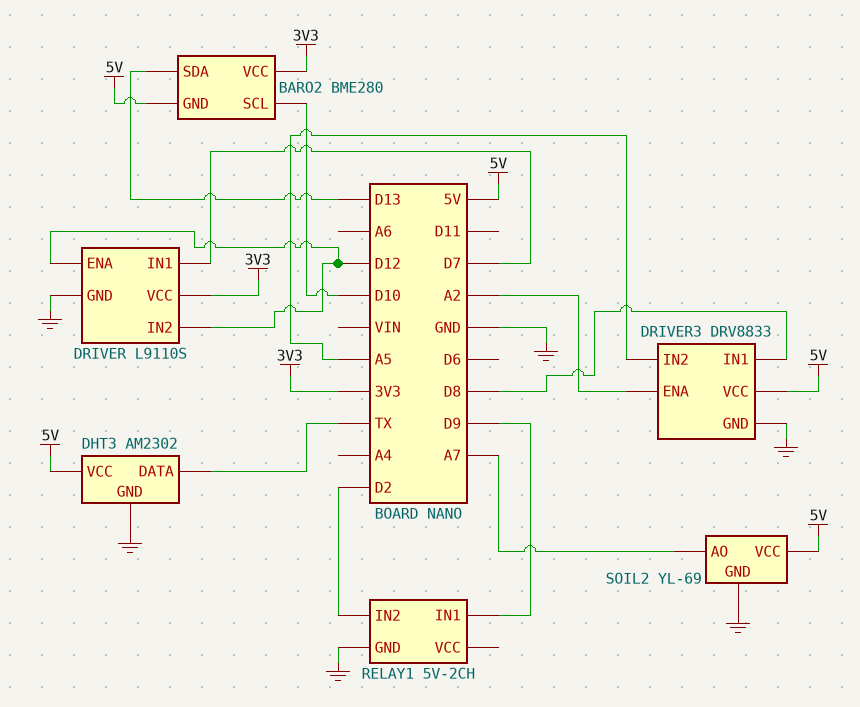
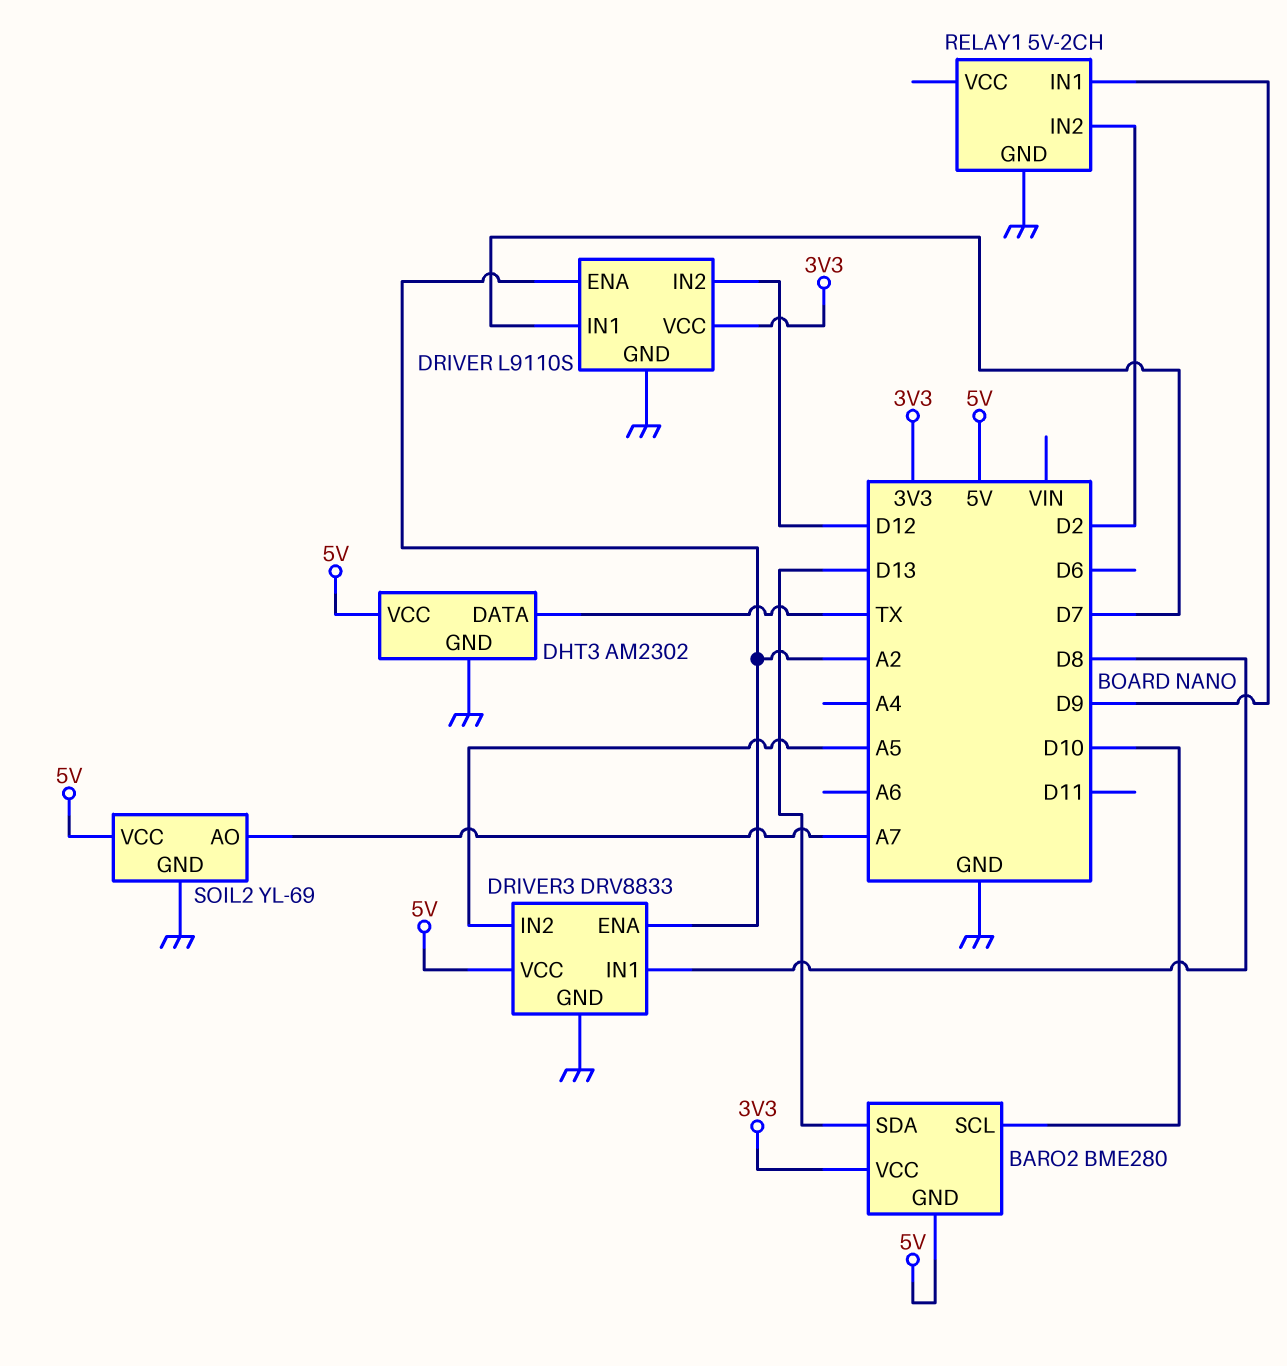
DRIVER pin ENA: D12 -> A2

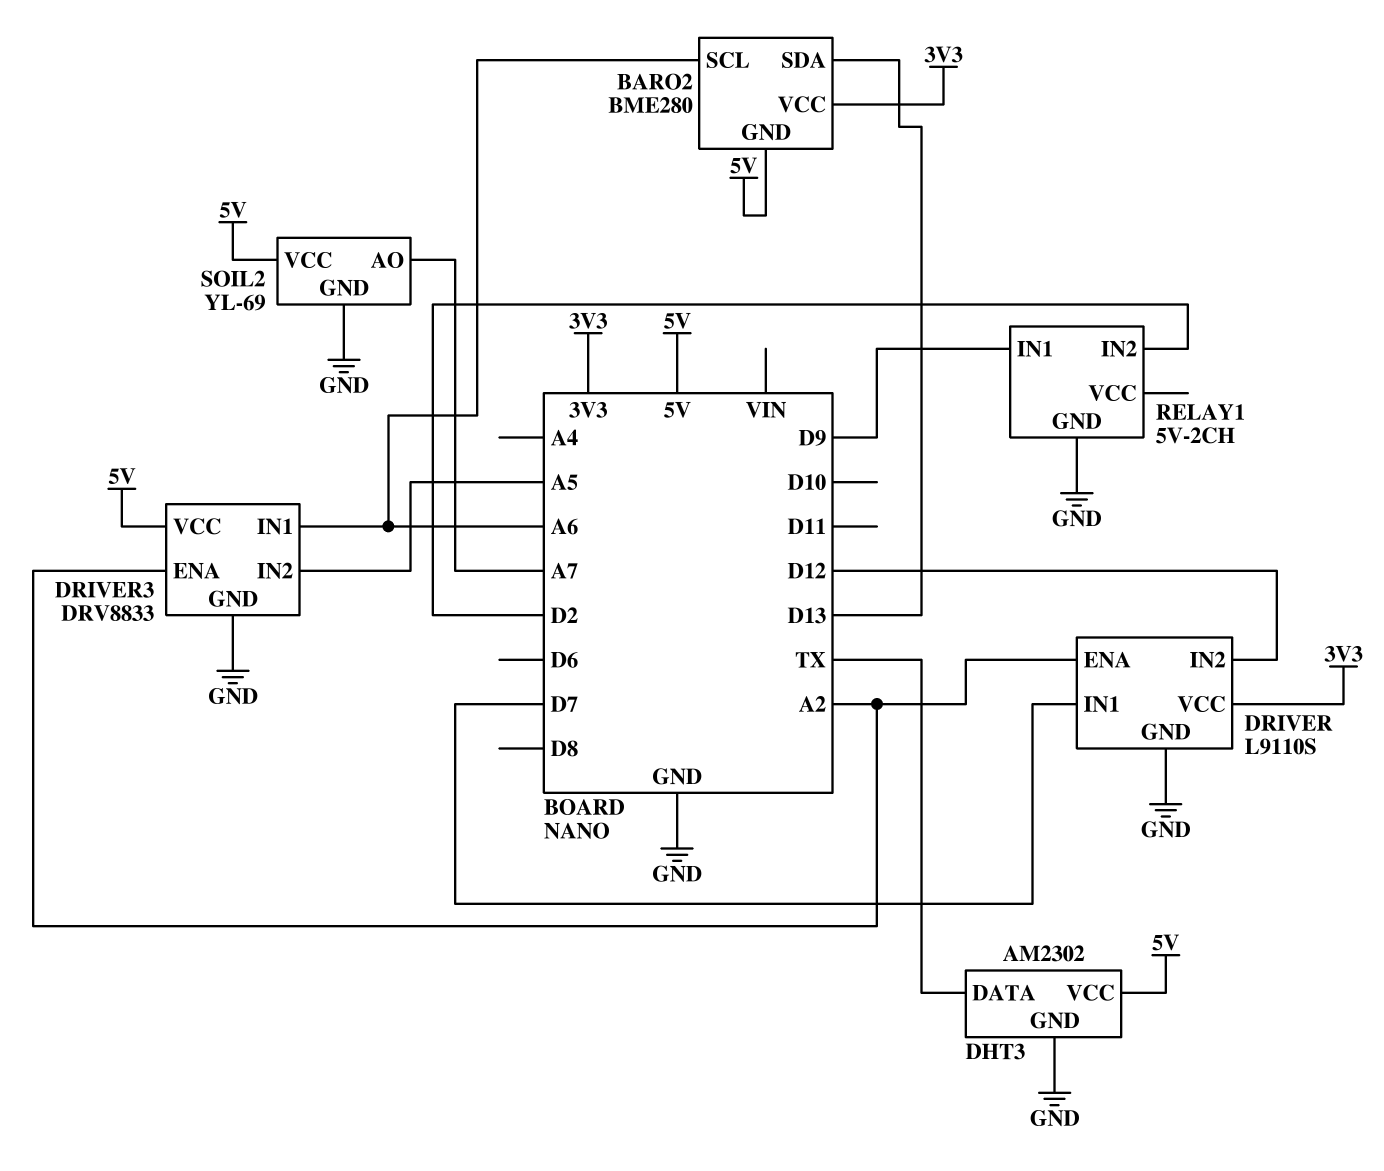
BARO2 pin SCL: D10 -> A6
DRIVER3 pin IN1: D8 -> A6

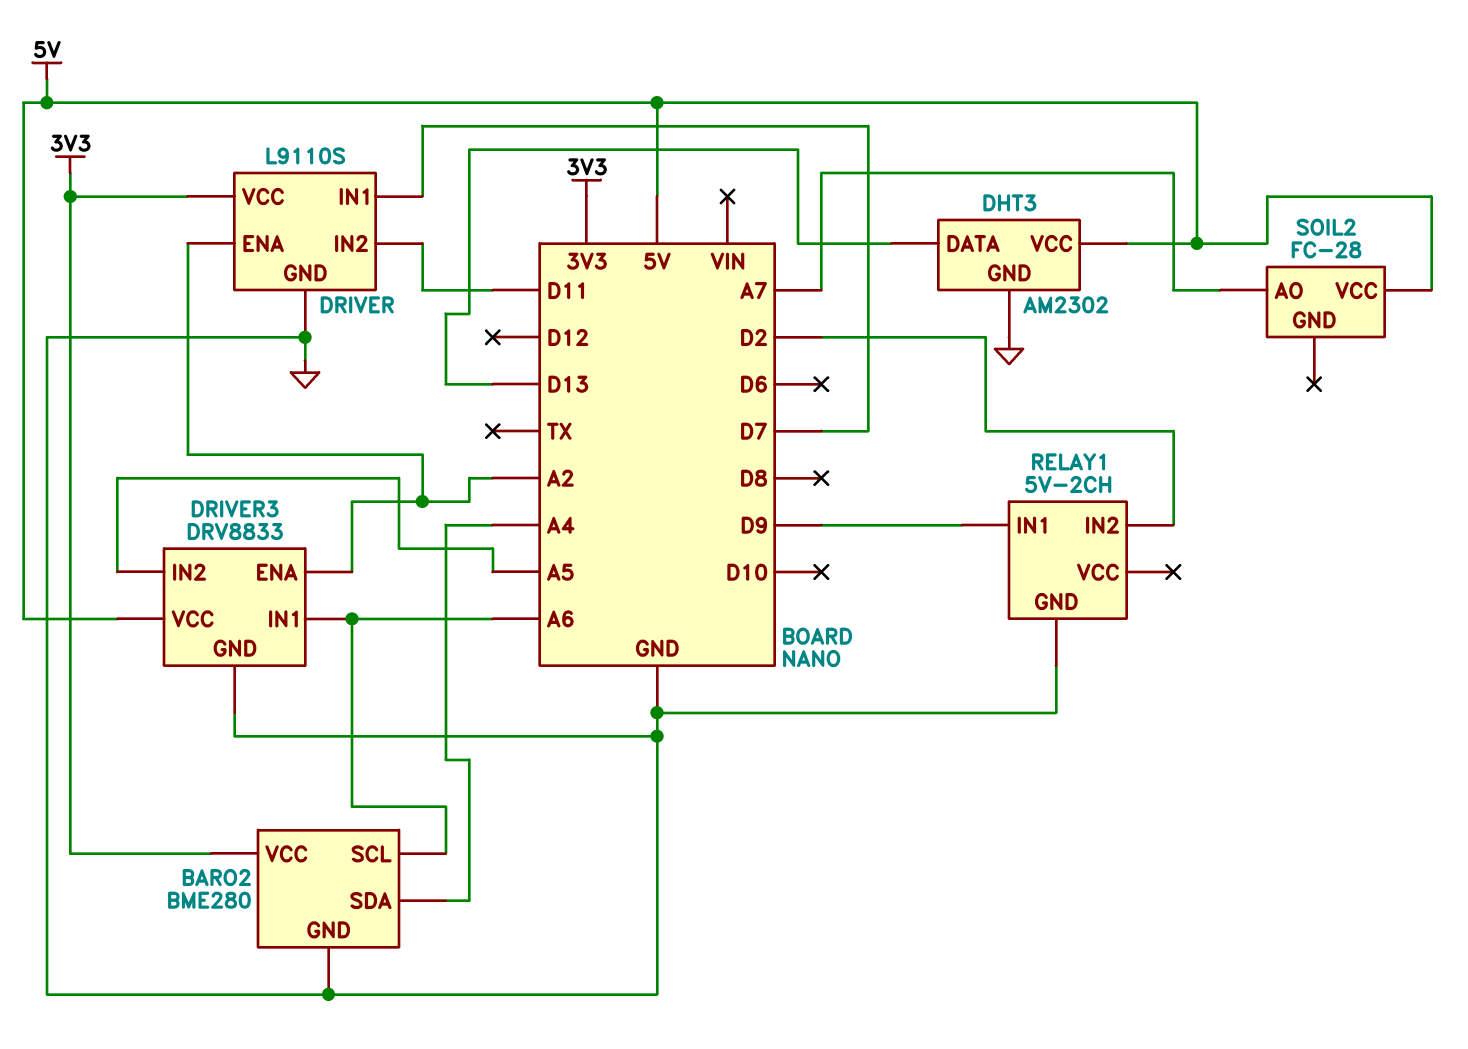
BARO2 pin GND: 5V -> GND
BARO2 pin SDA: D13 -> A4
DHT3 pin DATA: TX -> D13
DRIVER pin IN2: D12 -> D11
SOIL2: YL-69 -> FC-28
SOIL2 pin GND: GND -> none

